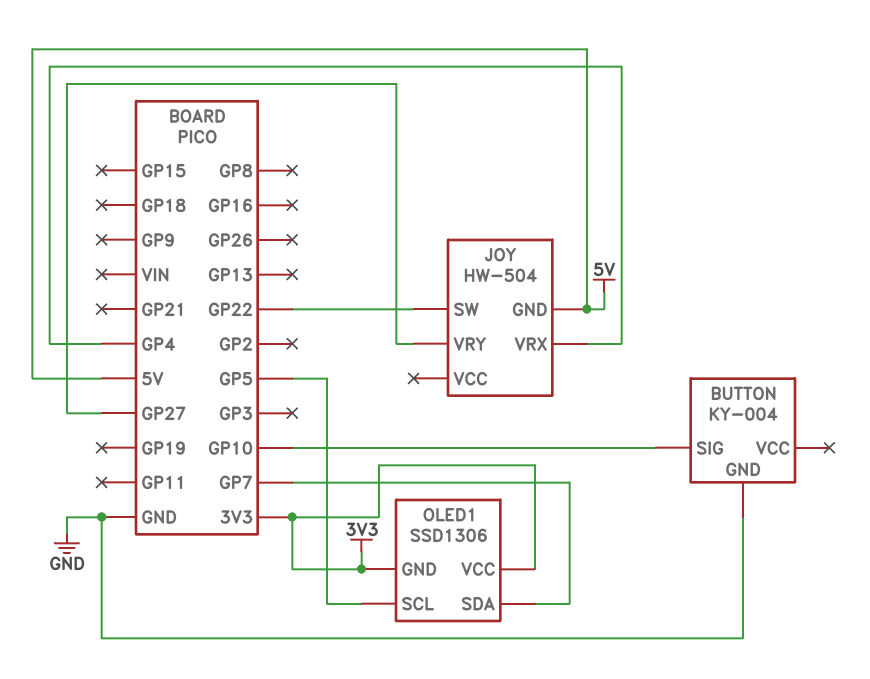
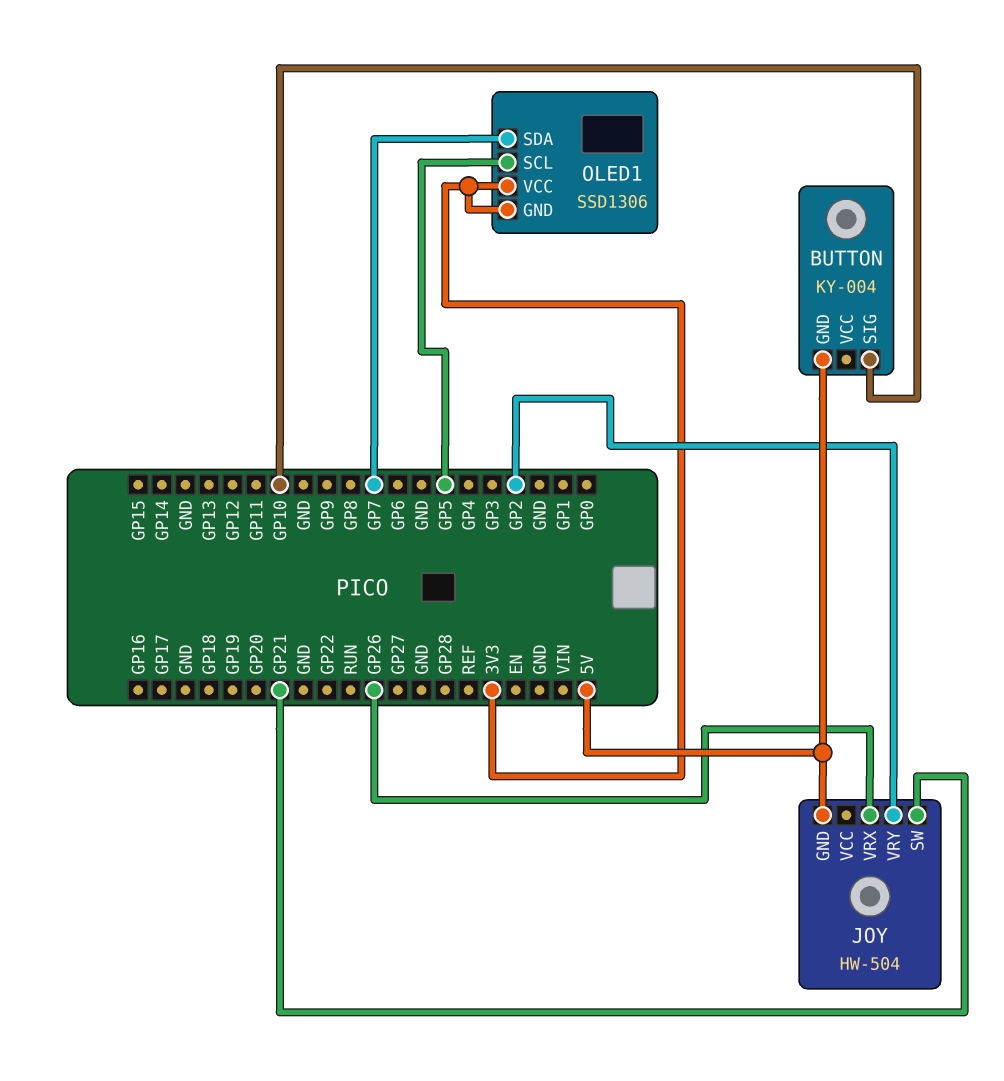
BUTTON pin GND: GND -> 5V
JOY pin SW: GP22 -> GP21
JOY pin VRX: GP4 -> GP26
JOY pin VRY: GP27 -> GP2

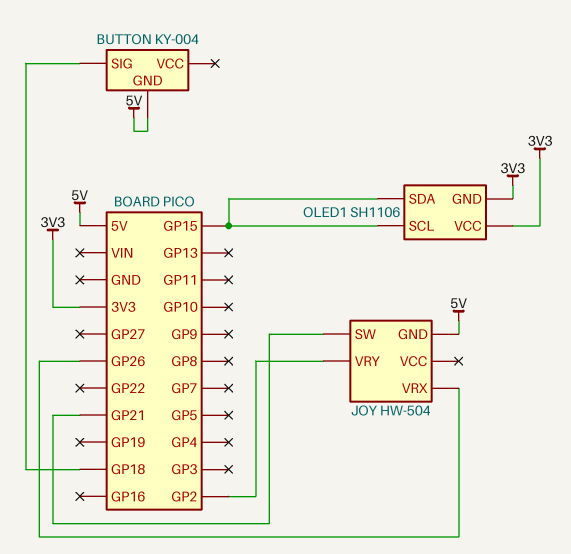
BUTTON pin SIG: GP10 -> GP18
OLED1: SSD1306 -> SH1106
OLED1 pin SCL: GP5 -> GP15
OLED1 pin SDA: GP7 -> GP15

